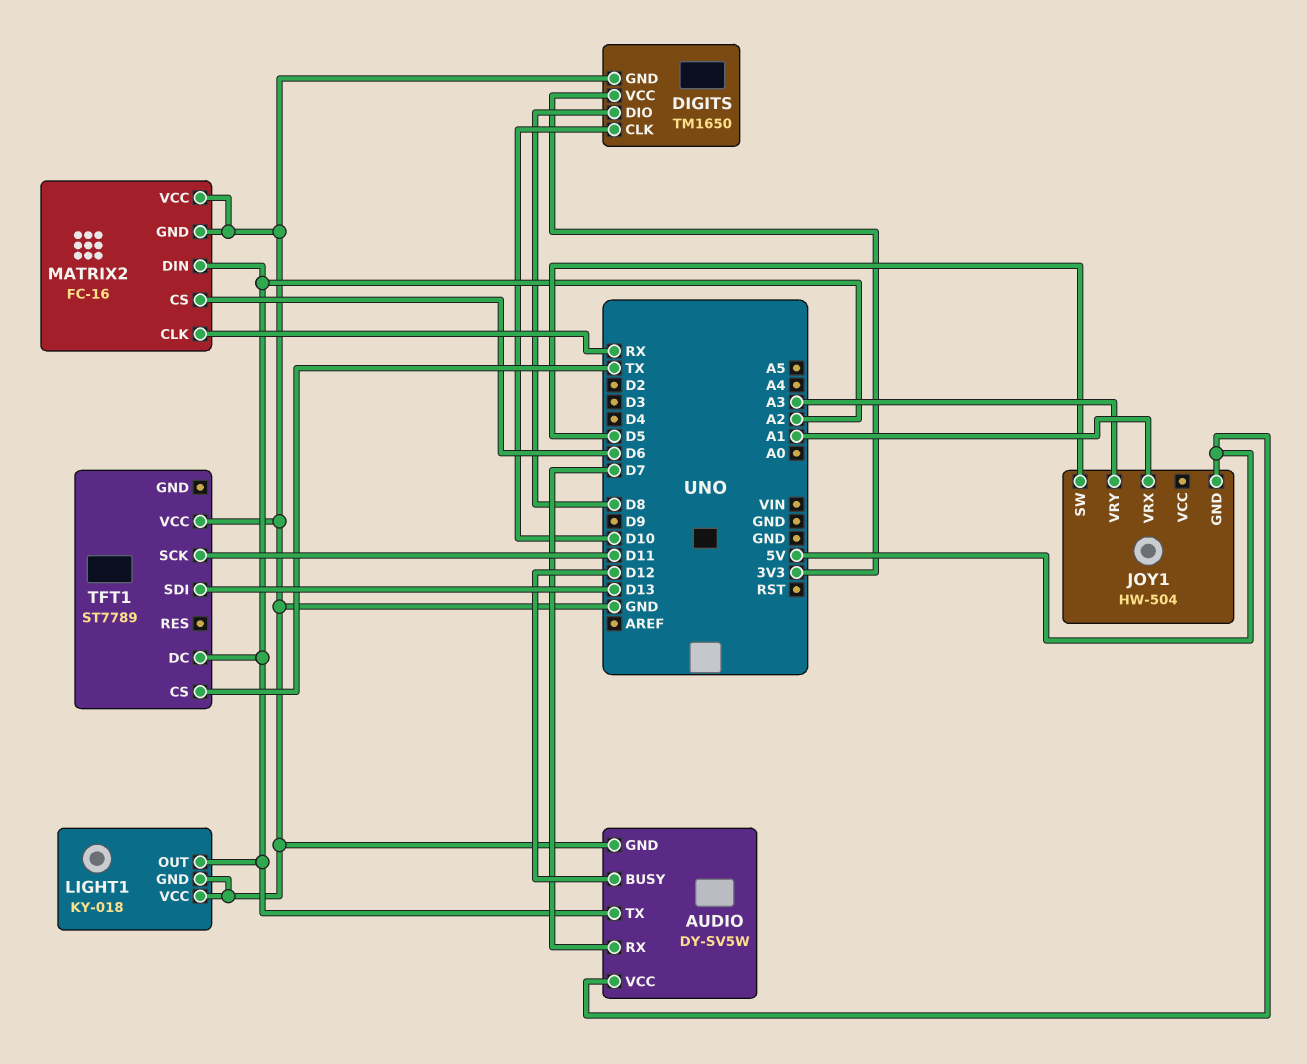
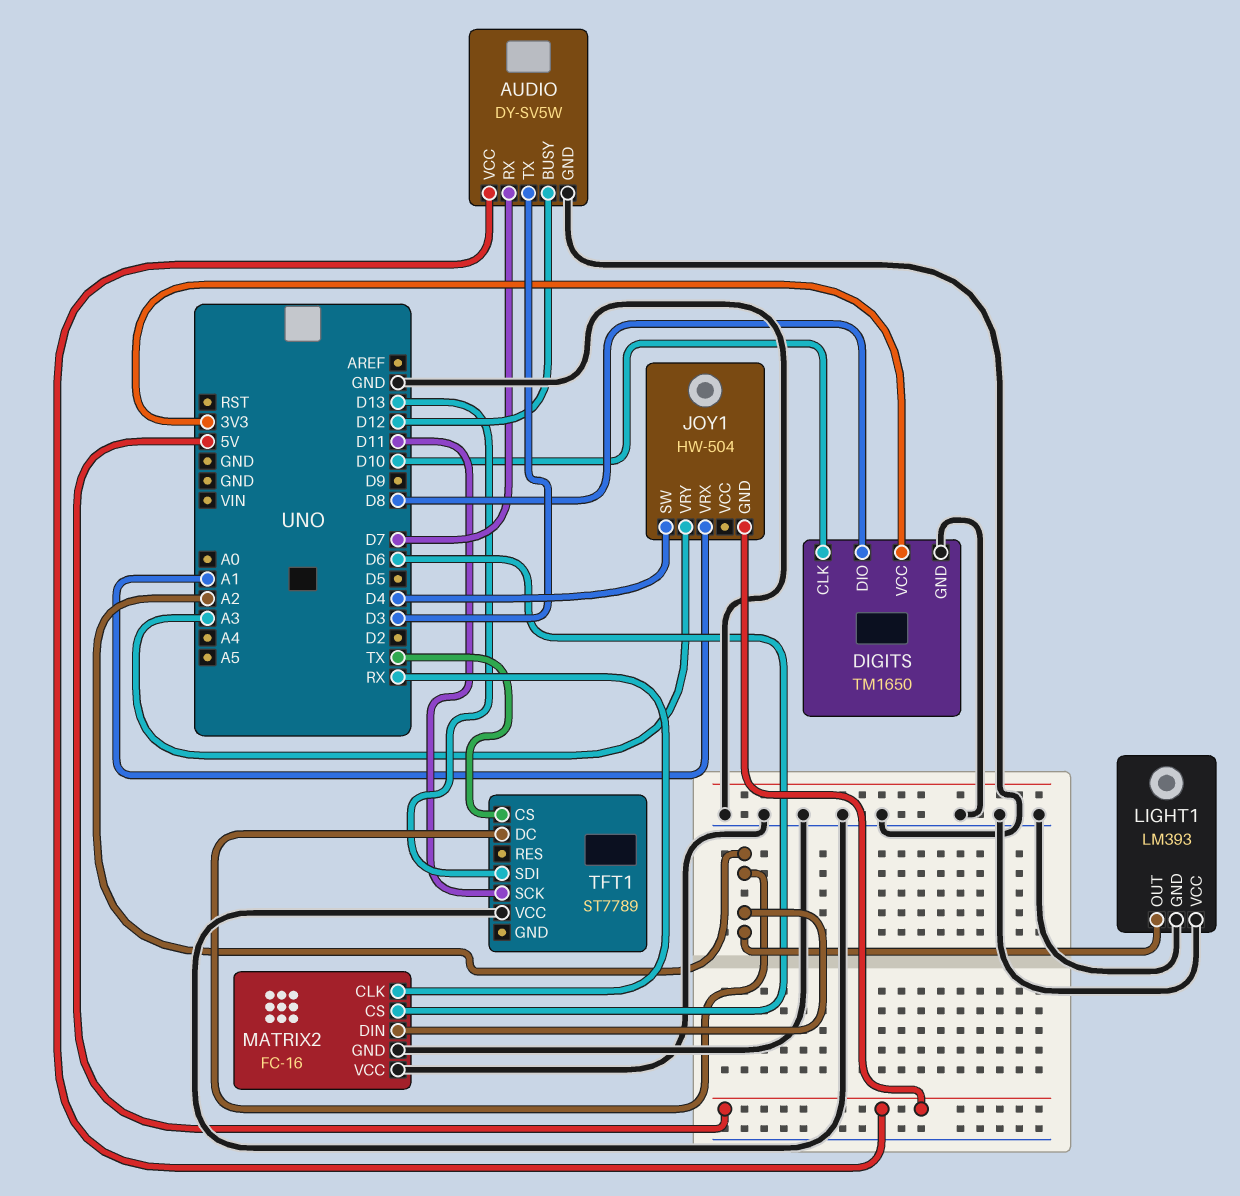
AUDIO pin TX: A2 -> D3
JOY1 pin SW: D5 -> D4
LIGHT1: KY-018 -> LM393

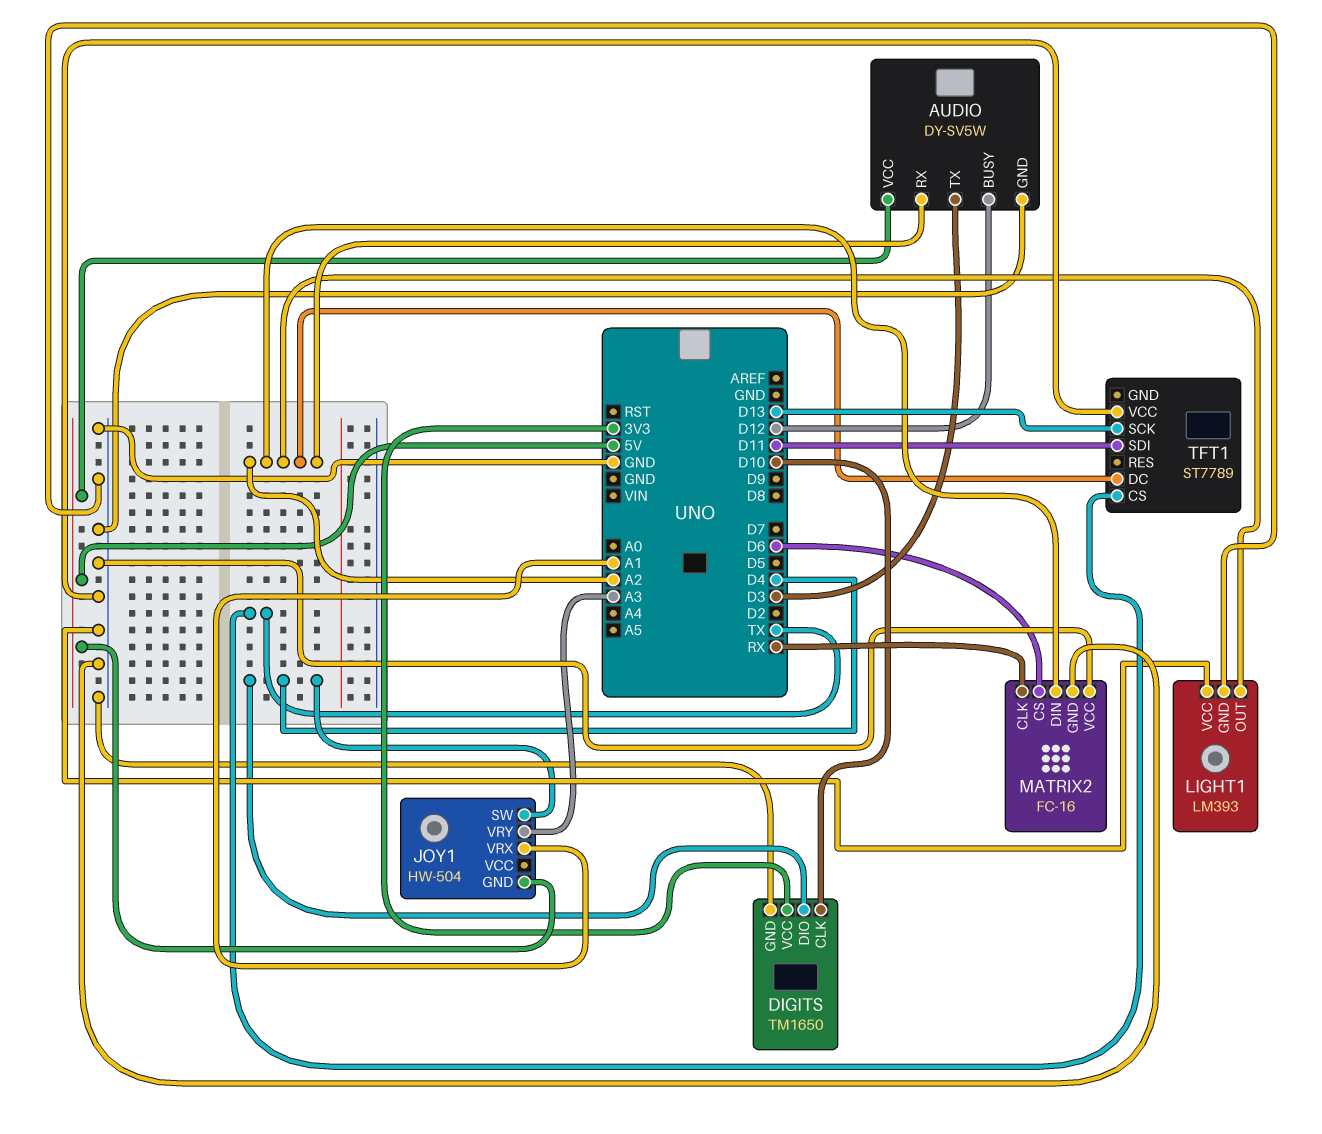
AUDIO pin RX: D7 -> A2
DIGITS pin DIO: D8 -> D4
TFT1 pin SCK: D11 -> D13
TFT1 pin SDI: D13 -> D11

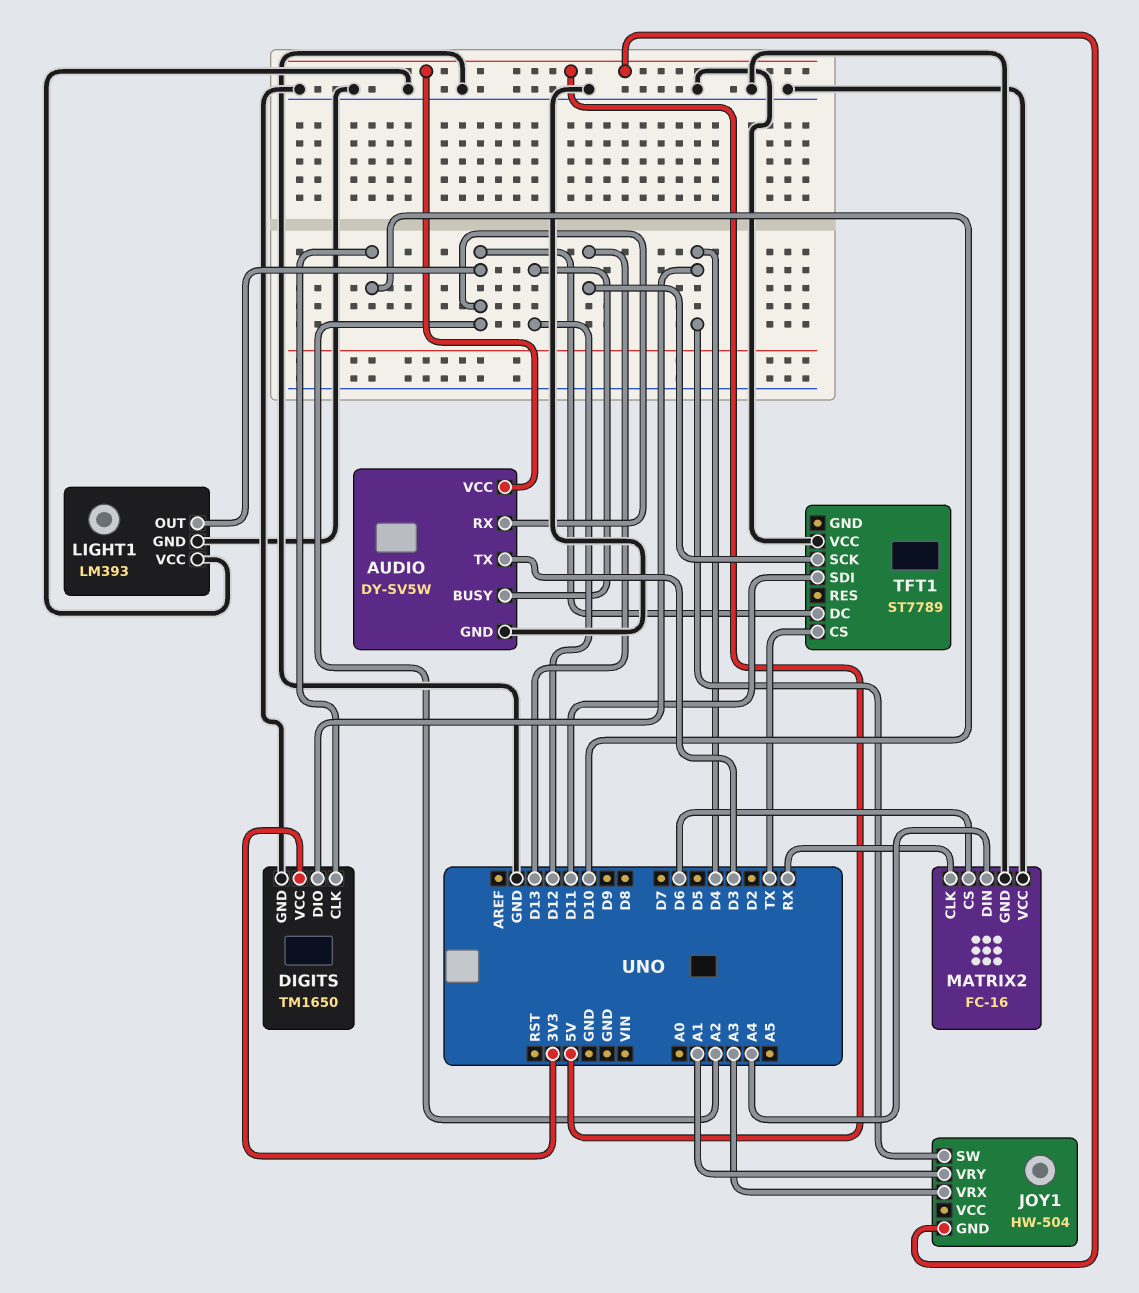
JOY1 pin VRX: A1 -> A3
JOY1 pin VRY: A3 -> A1
MATRIX2 pin DIN: A2 -> A4

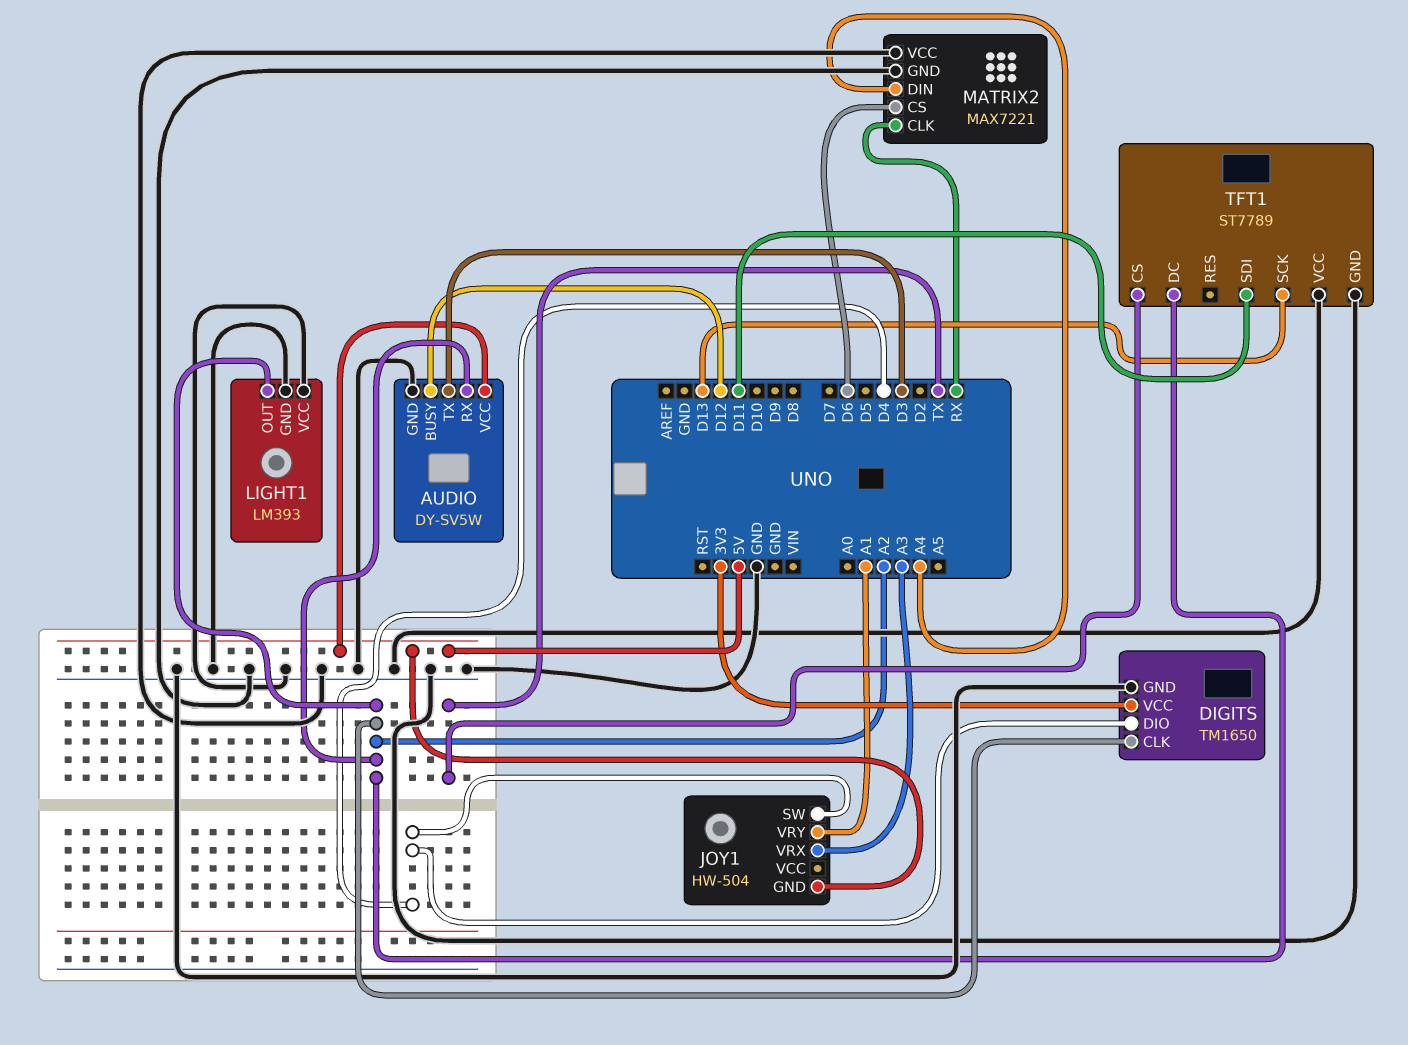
DIGITS pin CLK: D10 -> A2
MATRIX2: FC-16 -> MAX7221
TFT1 pin GND: none -> GND

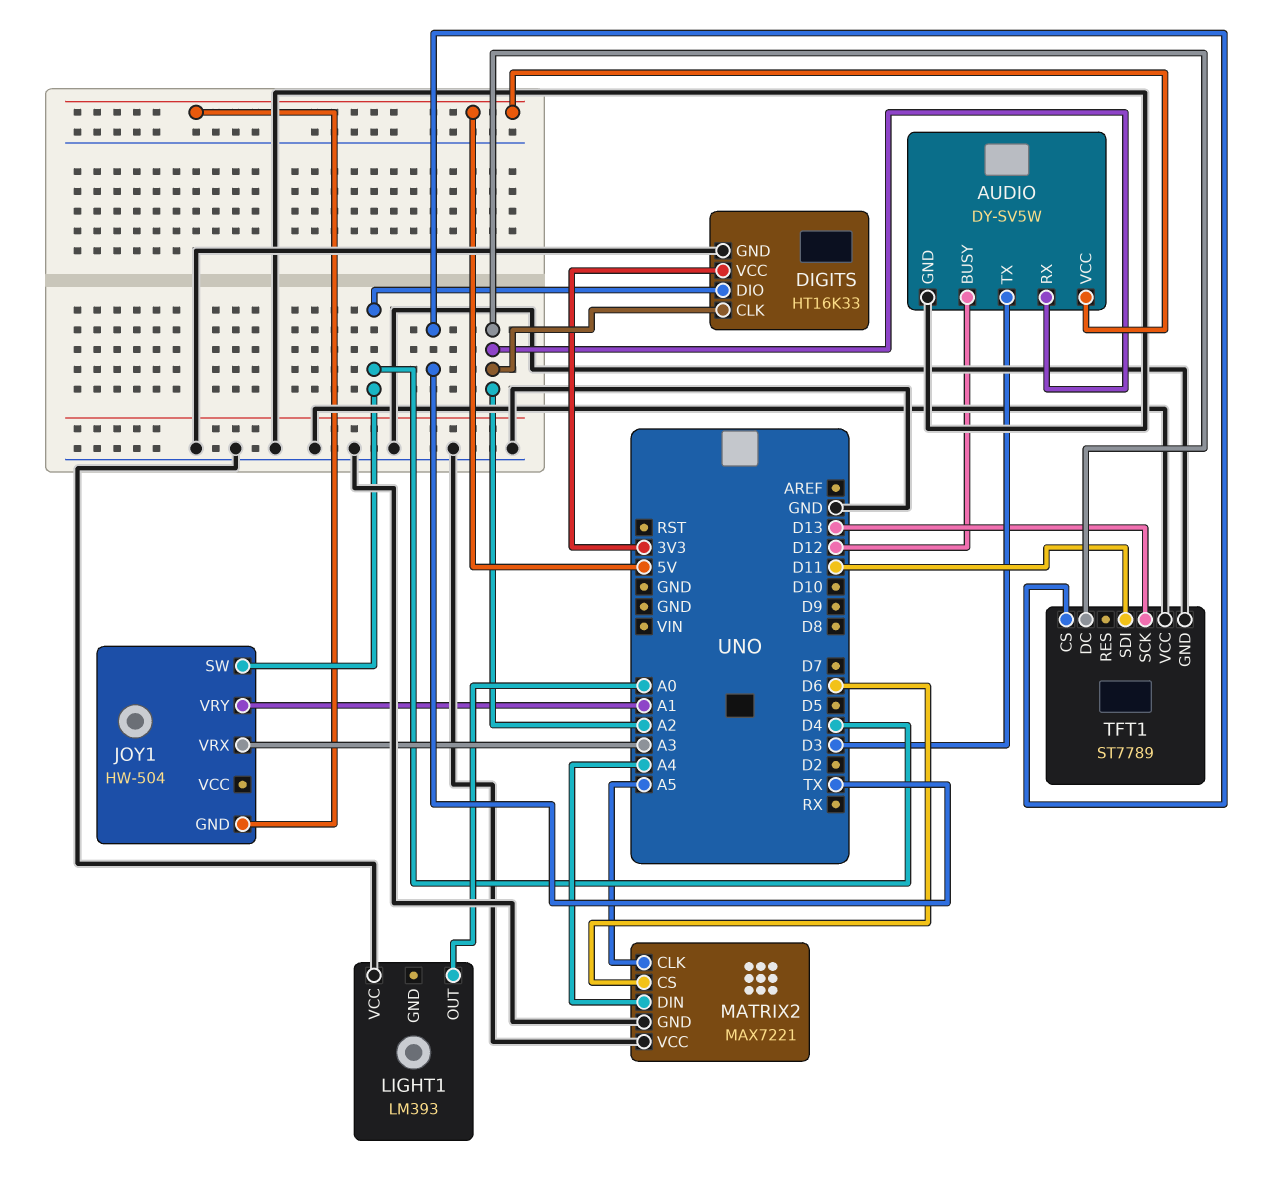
DIGITS: TM1650 -> HT16K33
LIGHT1 pin GND: GND -> none
LIGHT1 pin OUT: A2 -> A0
MATRIX2 pin CLK: RX -> A5

